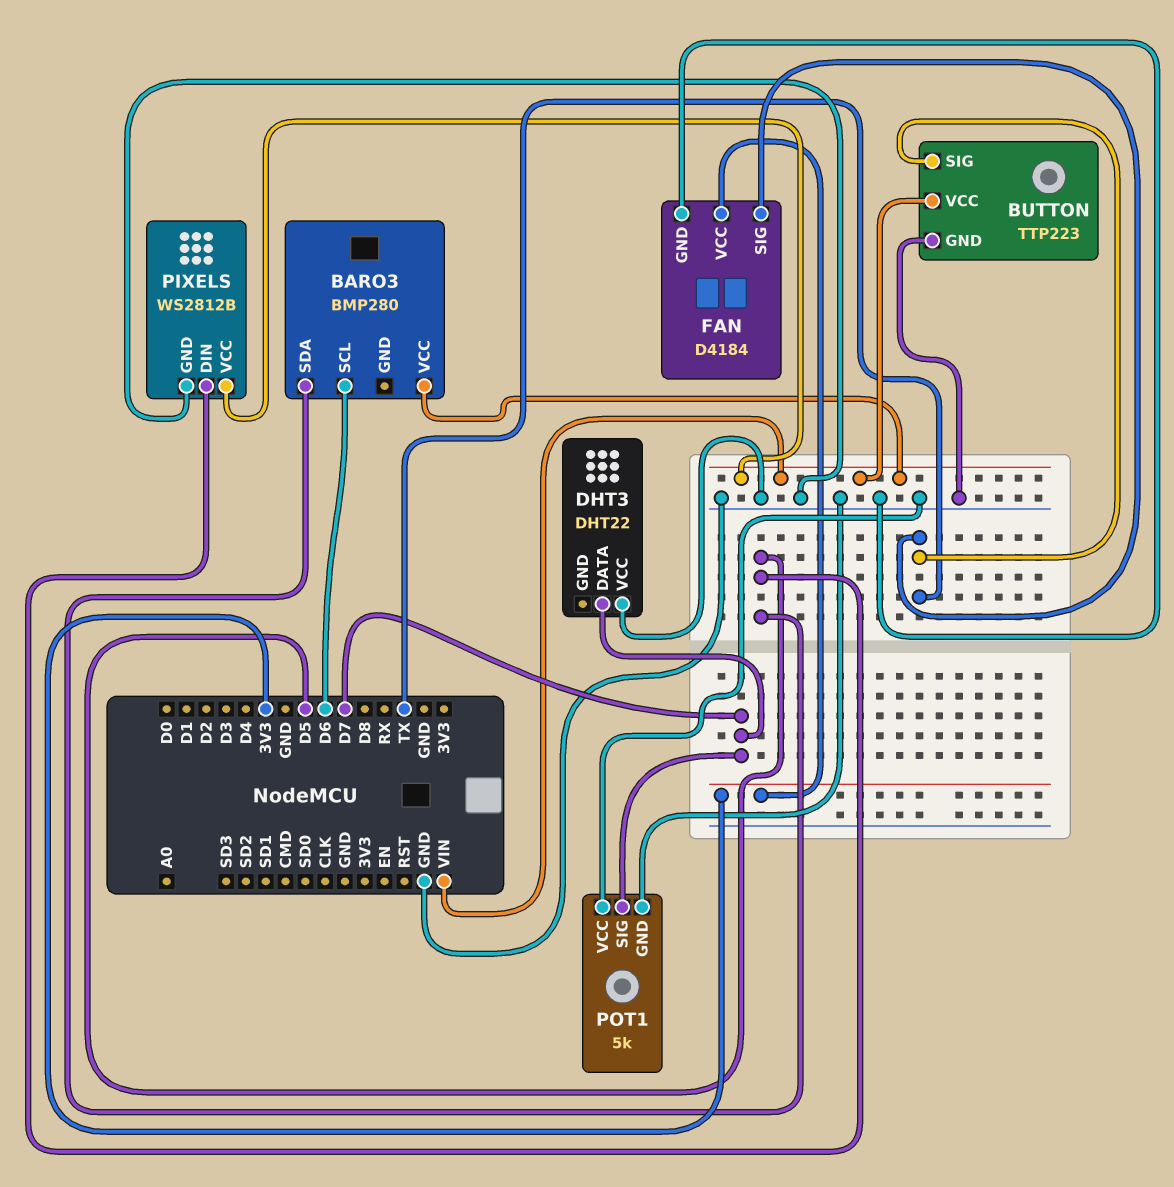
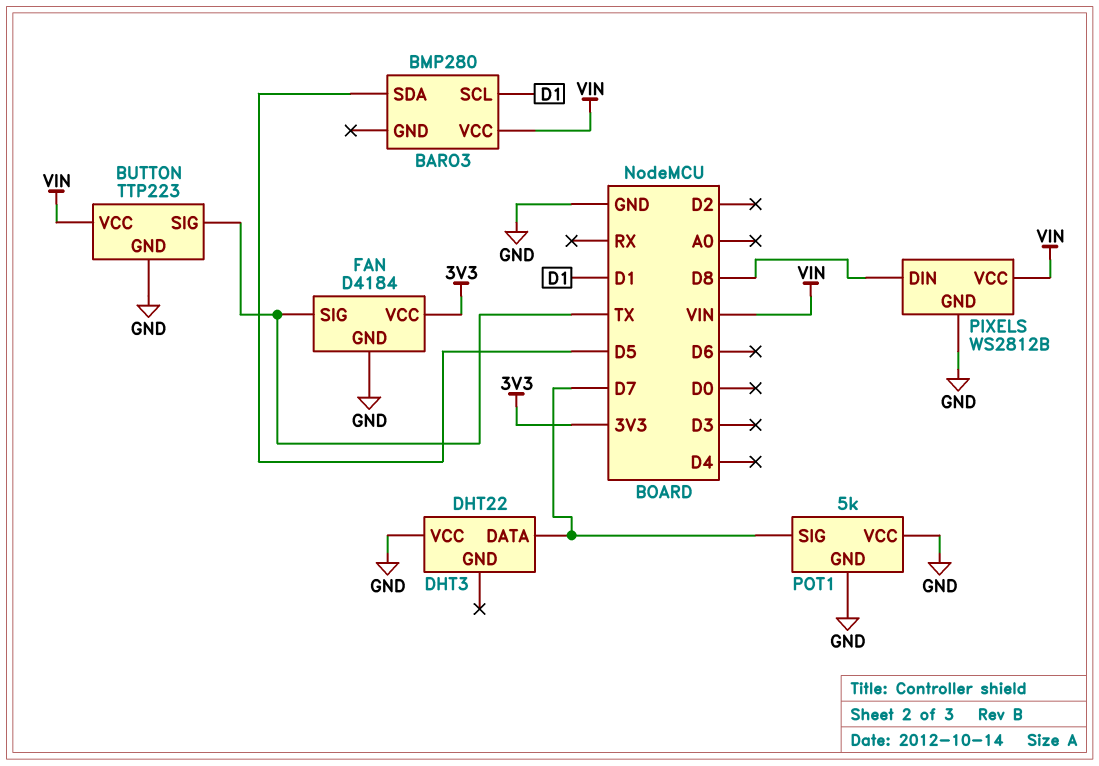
BARO3 pin SCL: D6 -> D1
PIXELS pin DIN: D5 -> D8

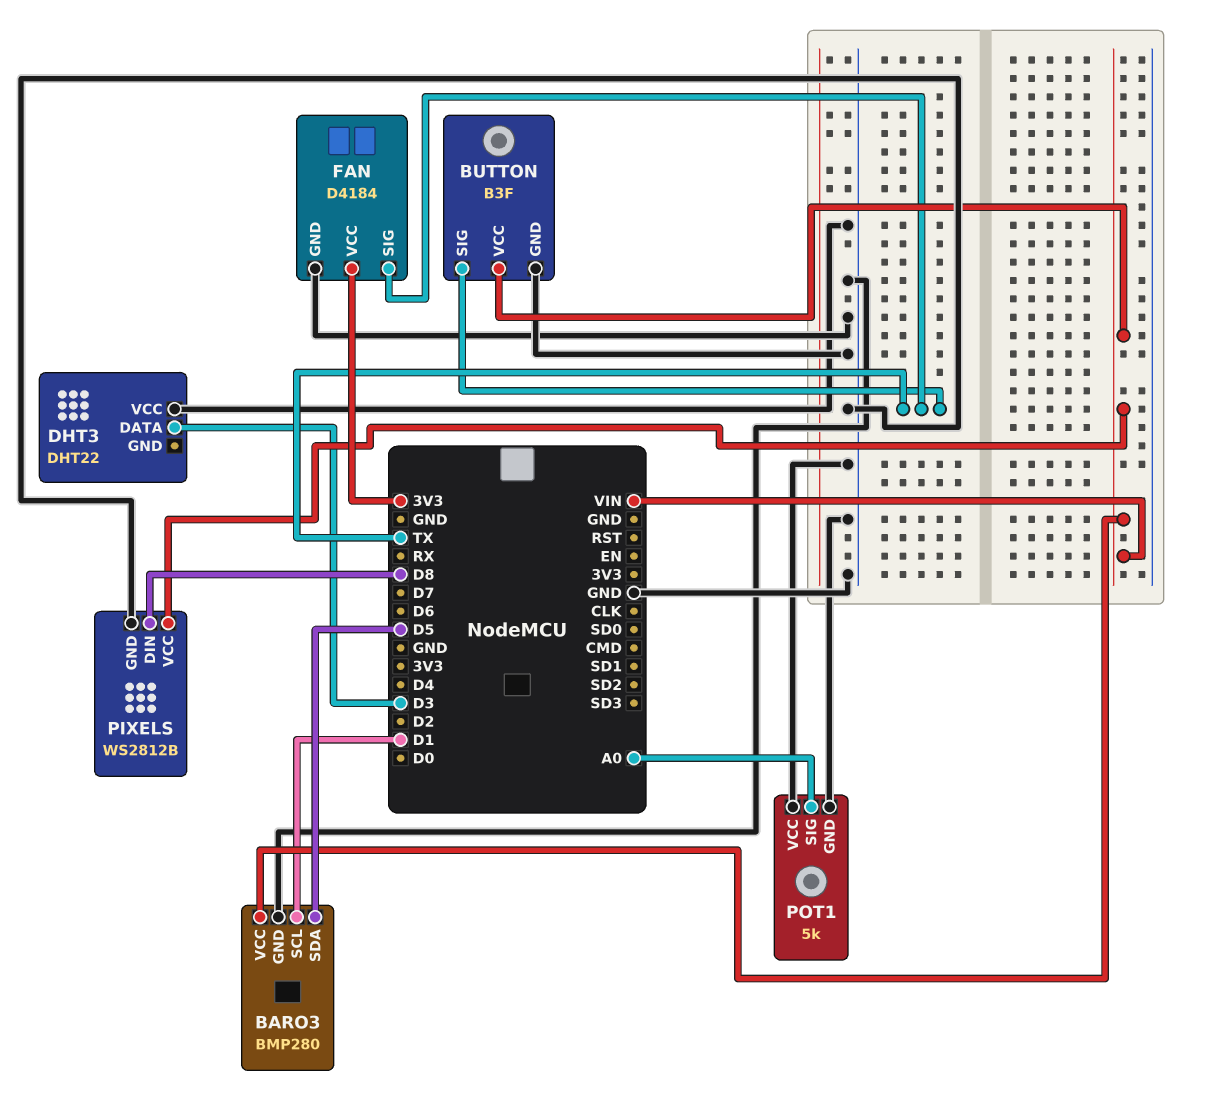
BARO3 pin GND: none -> GND
BUTTON: TTP223 -> B3F
DHT3 pin DATA: D7 -> D3
POT1 pin SIG: D7 -> A0

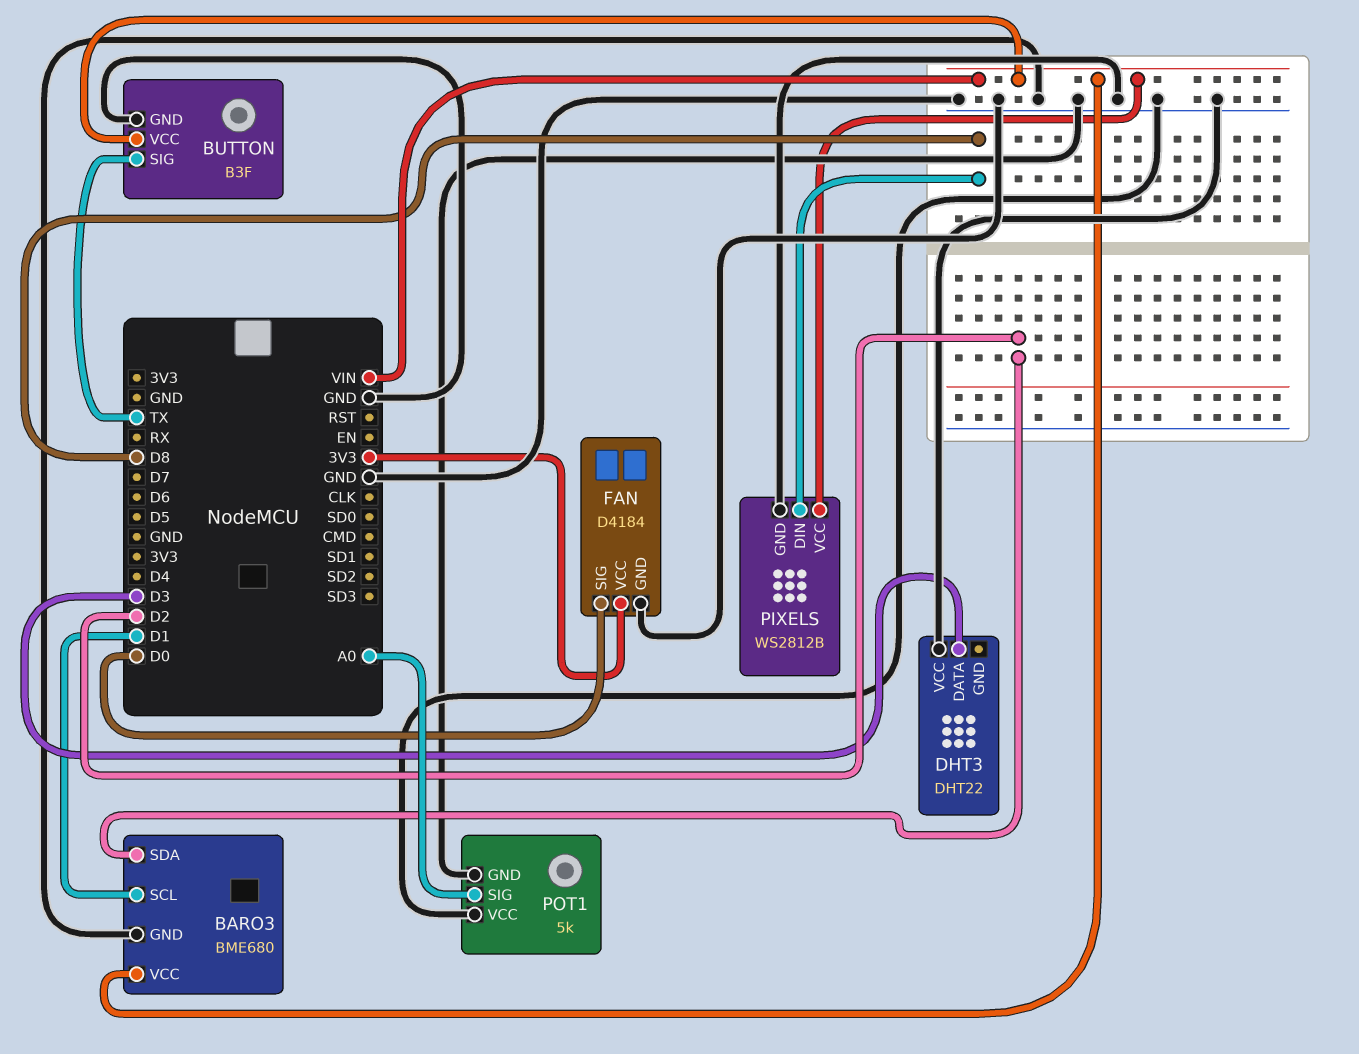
BARO3: BMP280 -> BME680
BARO3 pin SDA: D5 -> D2
FAN pin SIG: TX -> D0

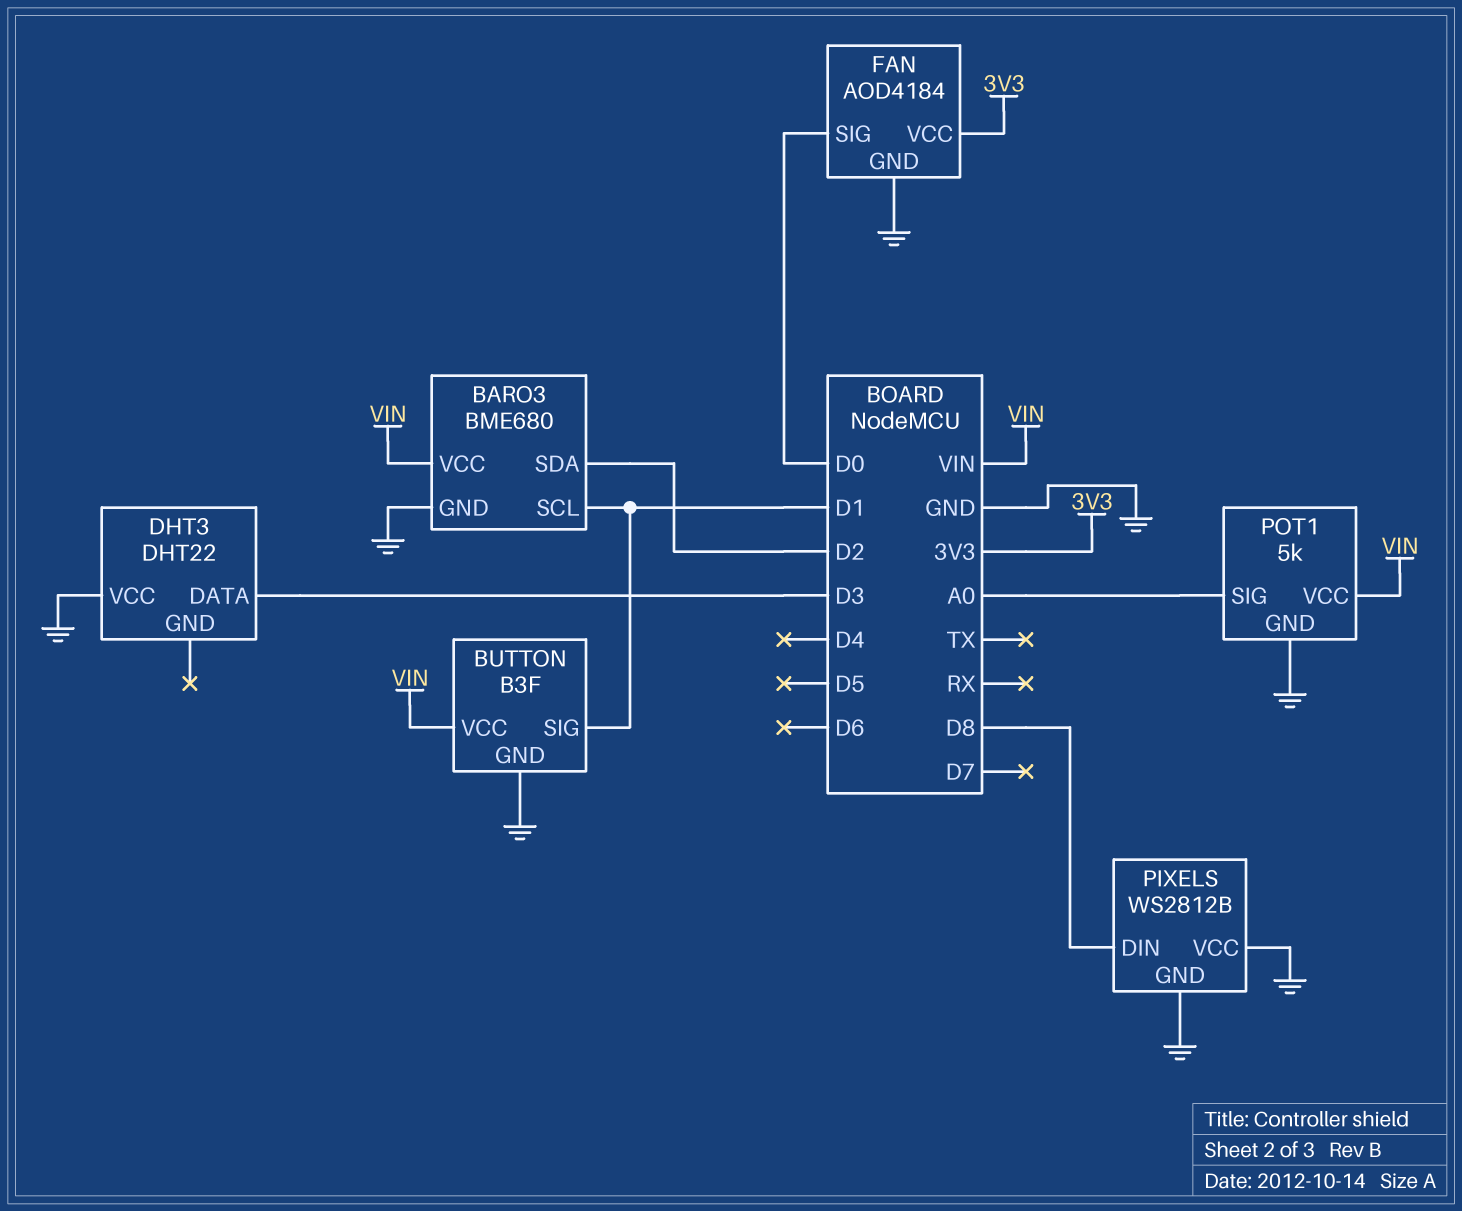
BUTTON pin SIG: TX -> D1
FAN: D4184 -> AOD4184
PIXELS pin VCC: VIN -> GND
POT1 pin VCC: GND -> VIN

